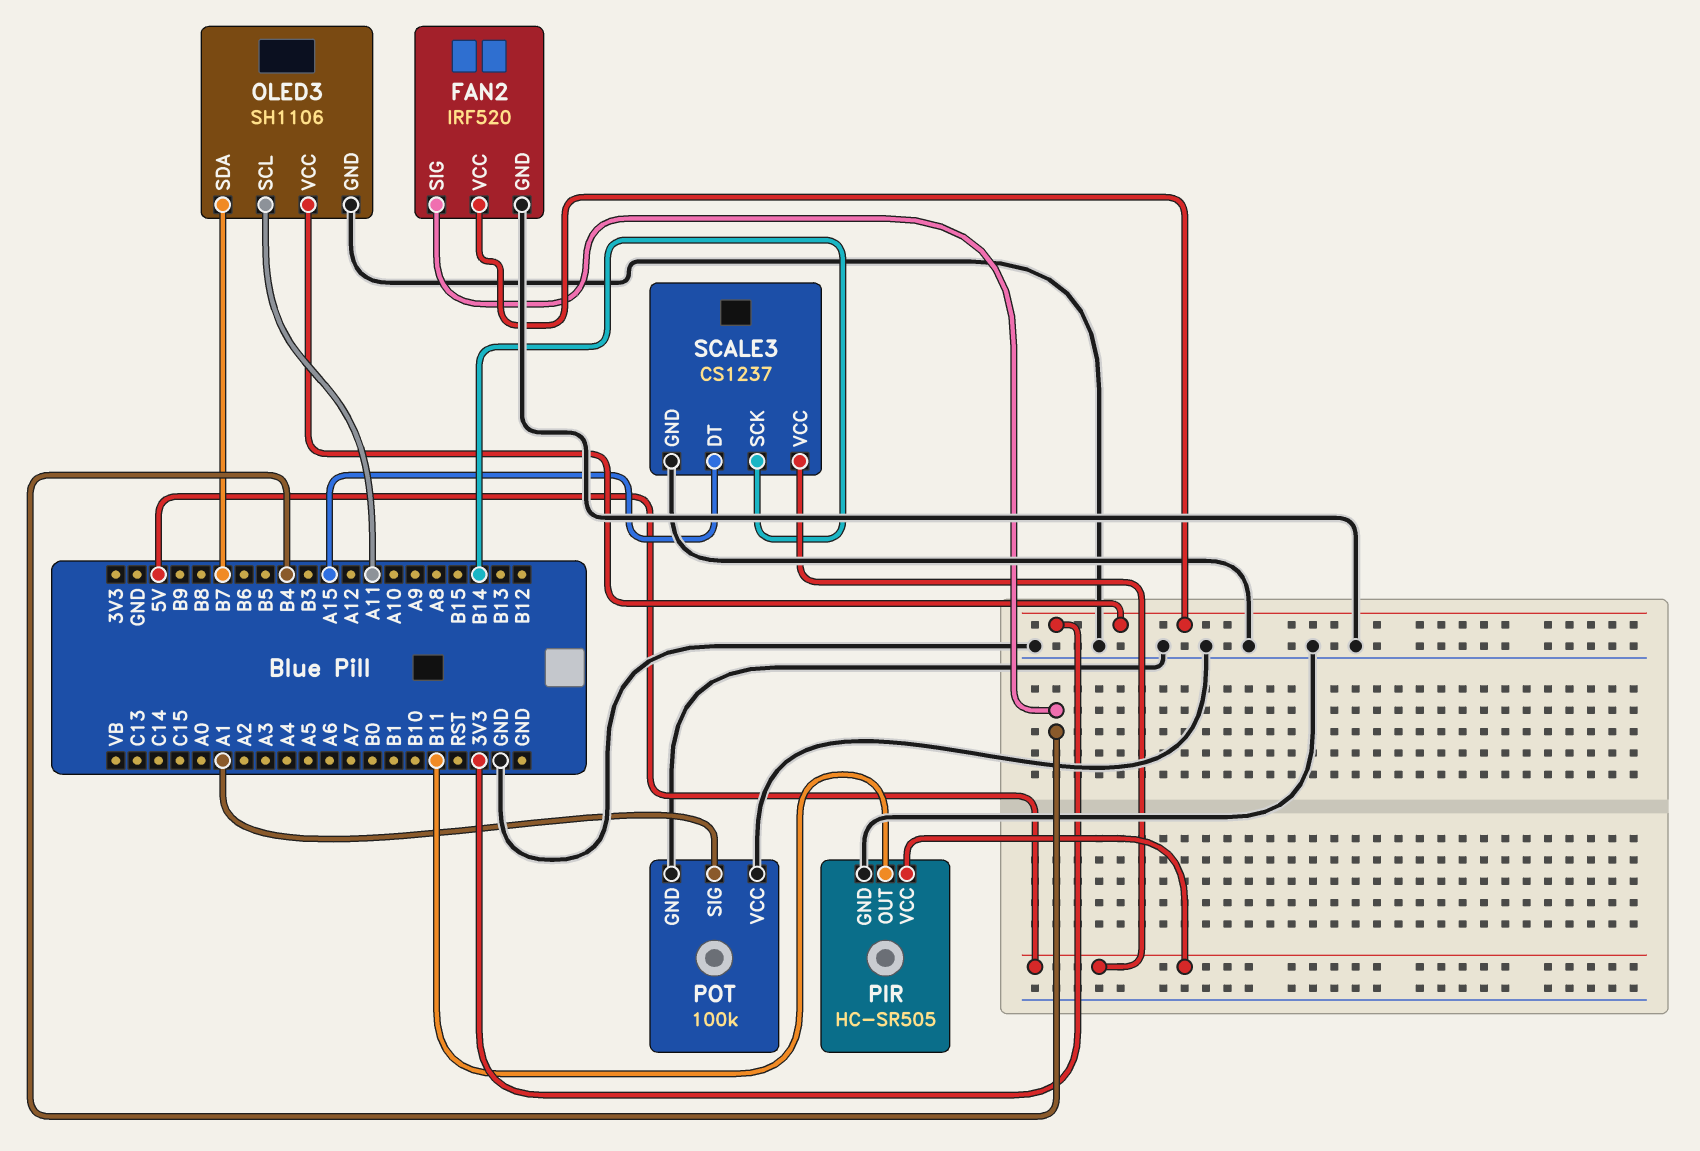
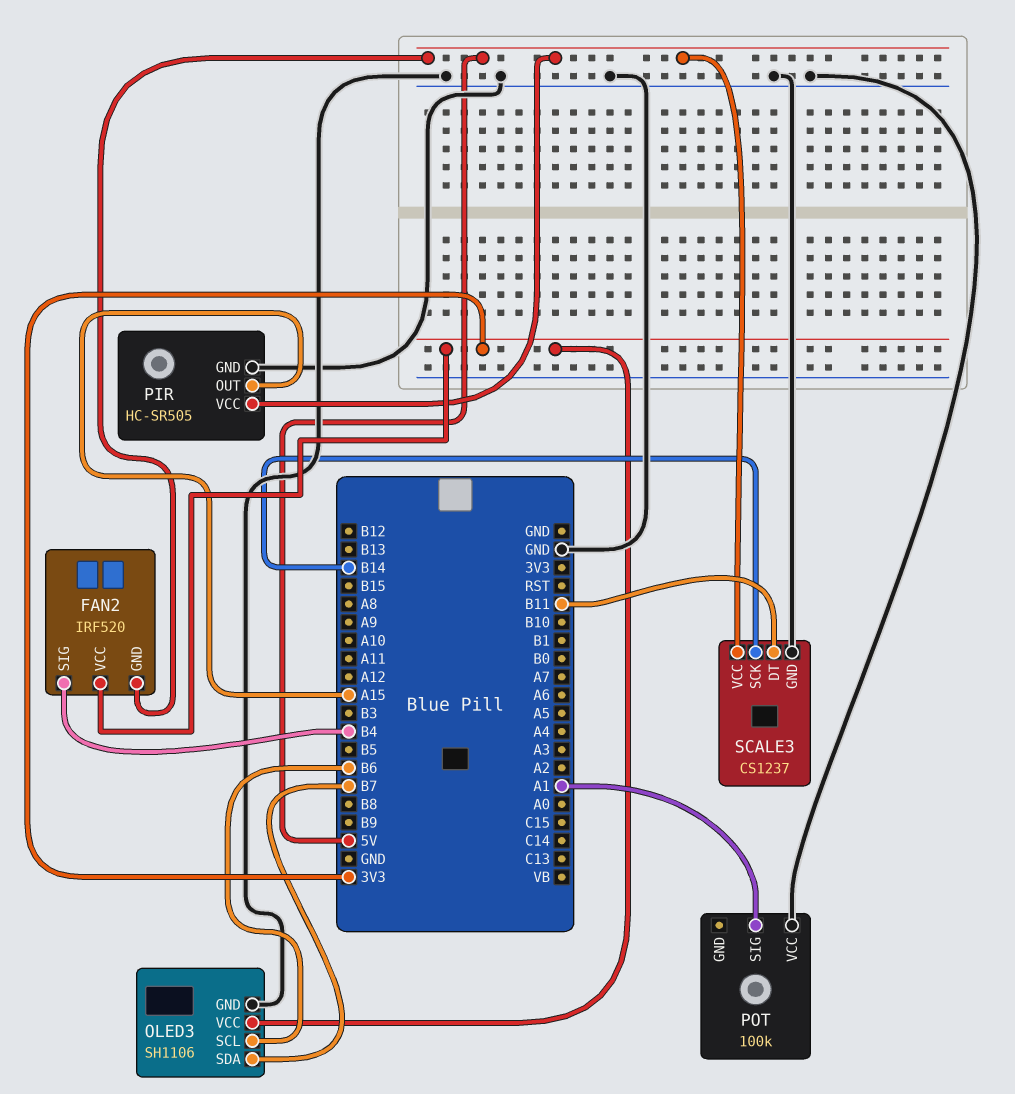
FAN2 pin GND: GND -> 5V
OLED3 pin SCL: A11 -> B6
PIR pin OUT: B11 -> A15
POT pin GND: GND -> none
SCALE3 pin DT: A15 -> B11

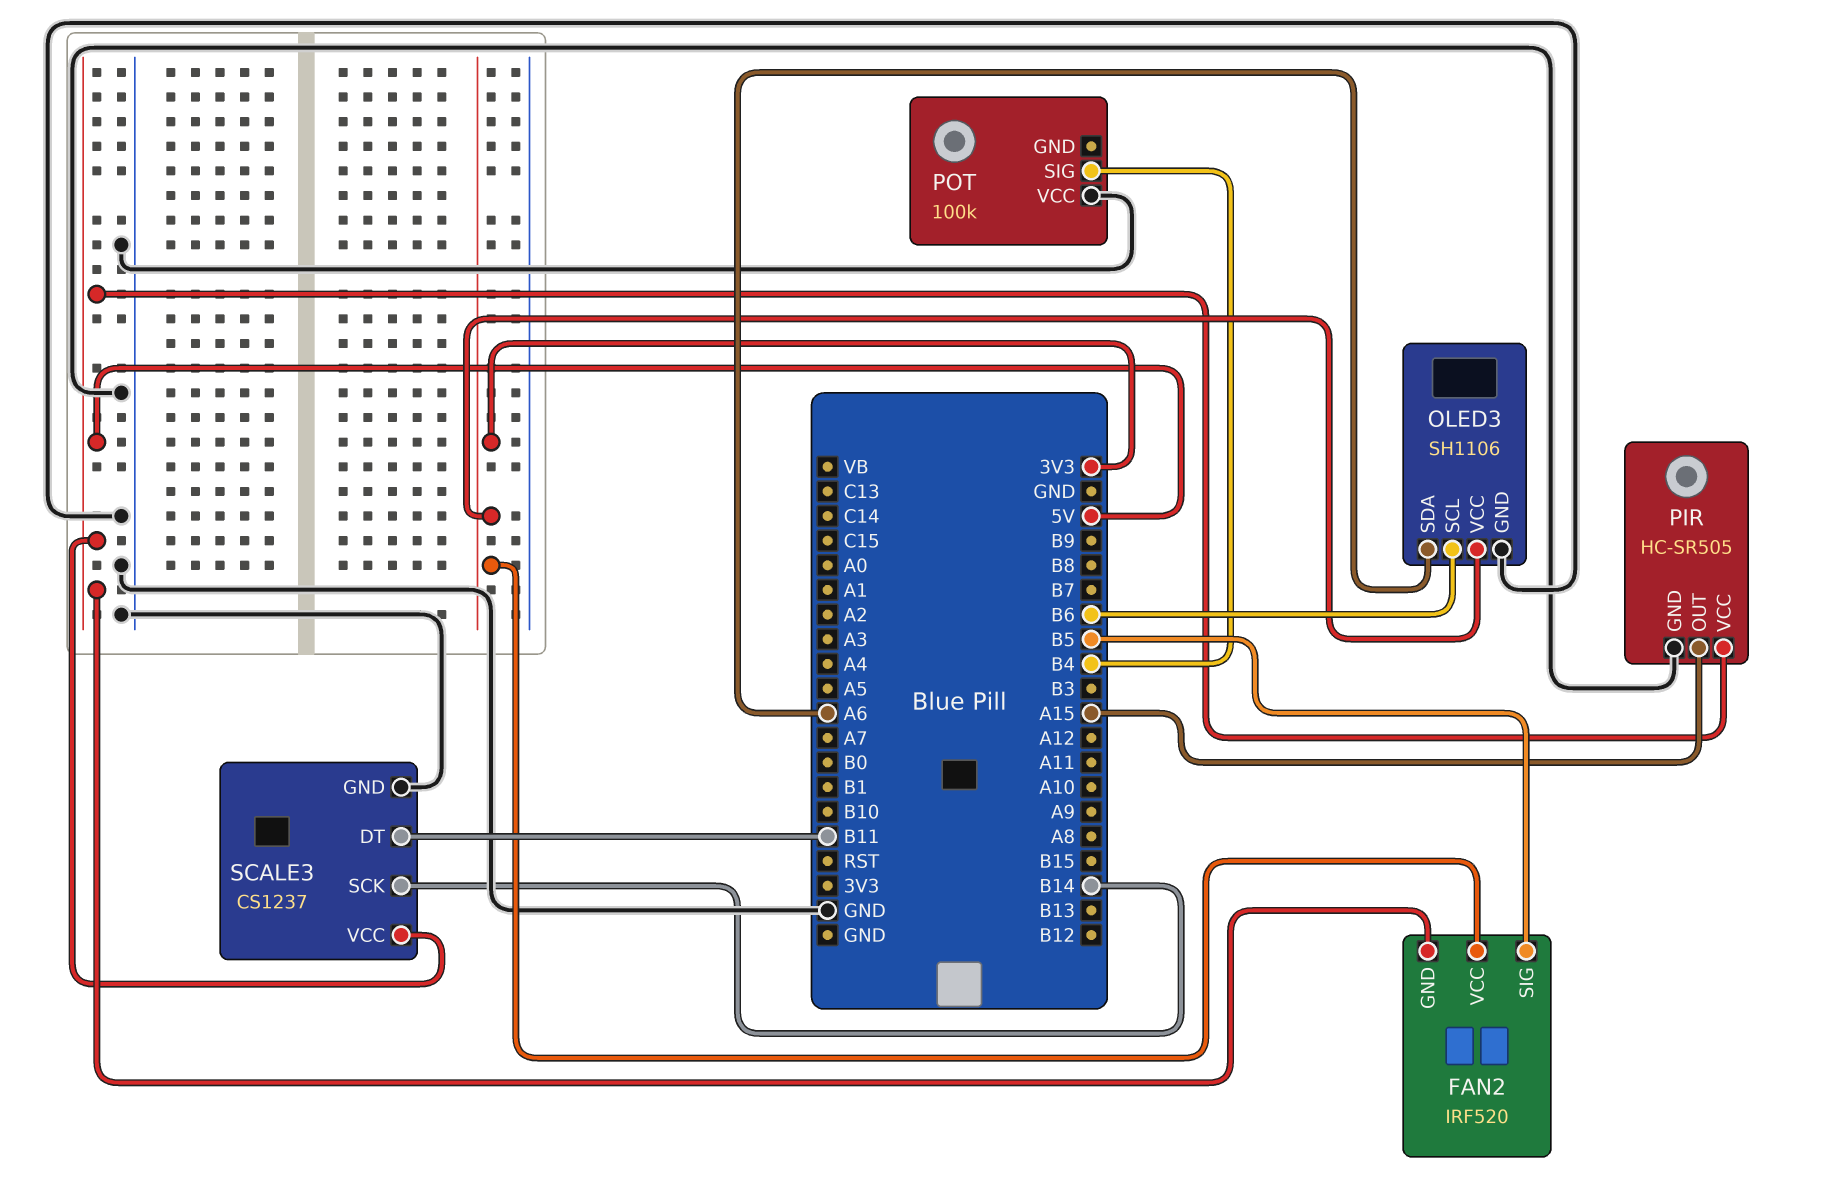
FAN2 pin SIG: B4 -> B5
OLED3 pin SDA: B7 -> A6
POT pin SIG: A1 -> B4

